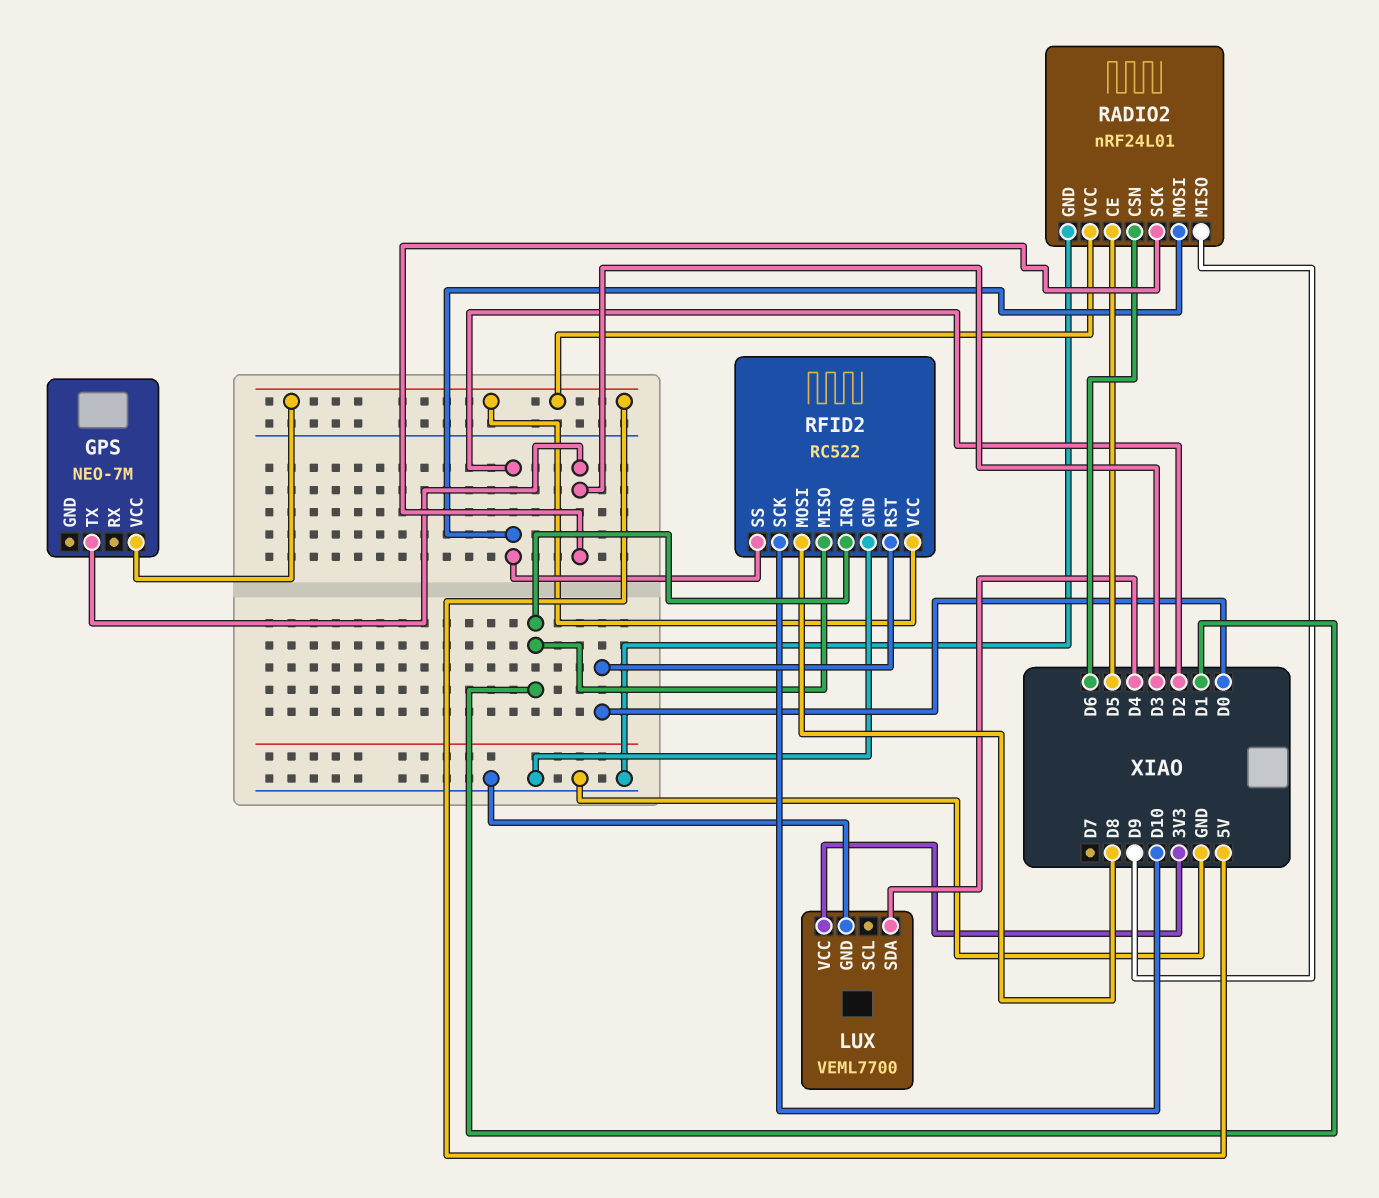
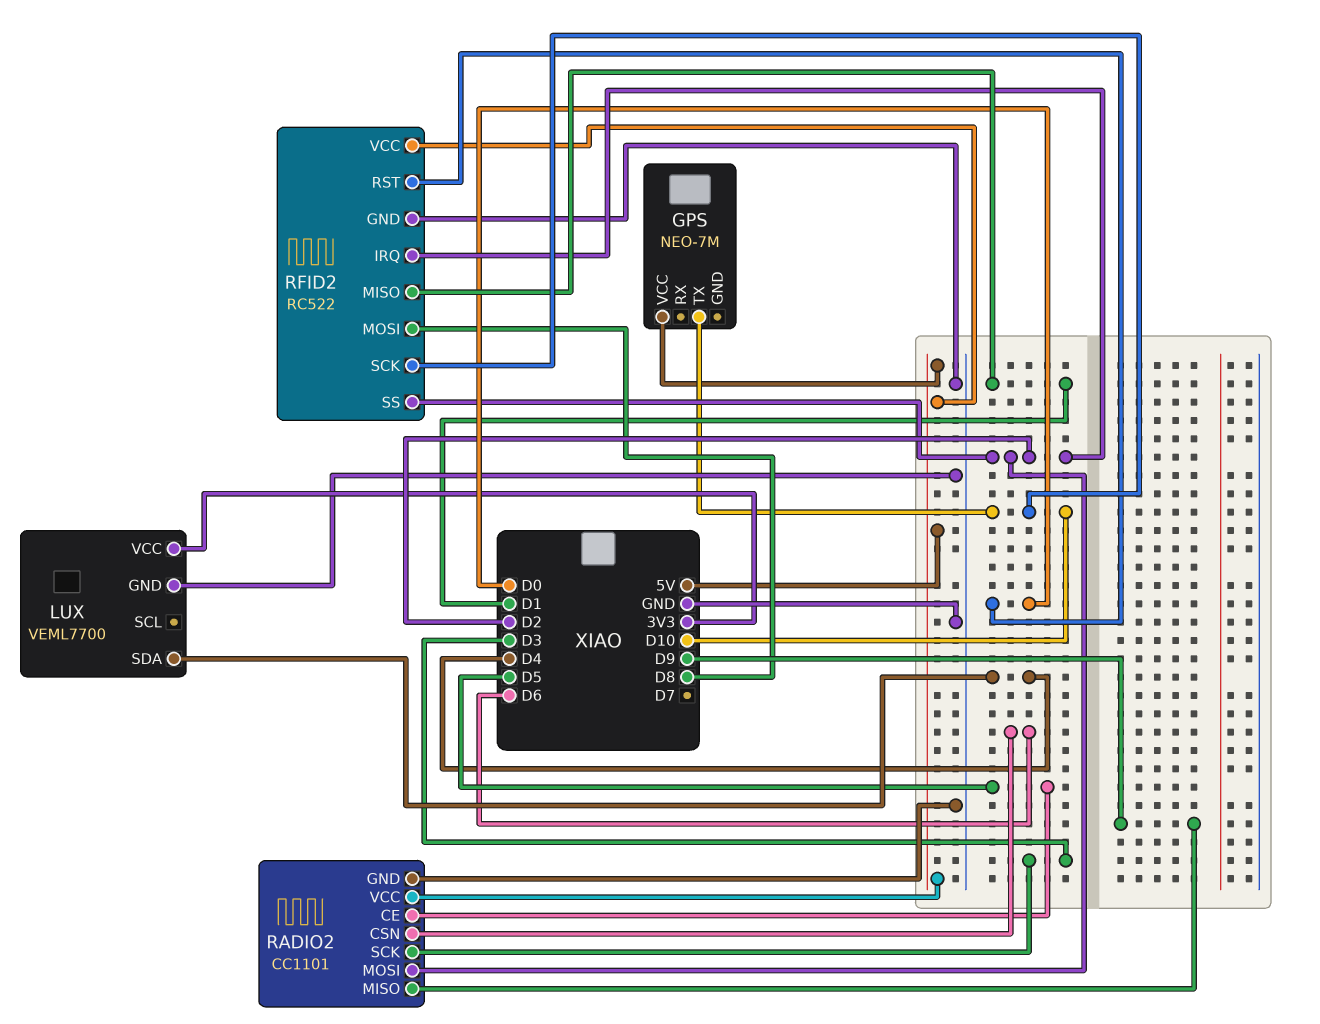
GPS pin TX: D3 -> D10
RADIO2: nRF24L01 -> CC1101
RFID2 pin IRQ: D1 -> D2

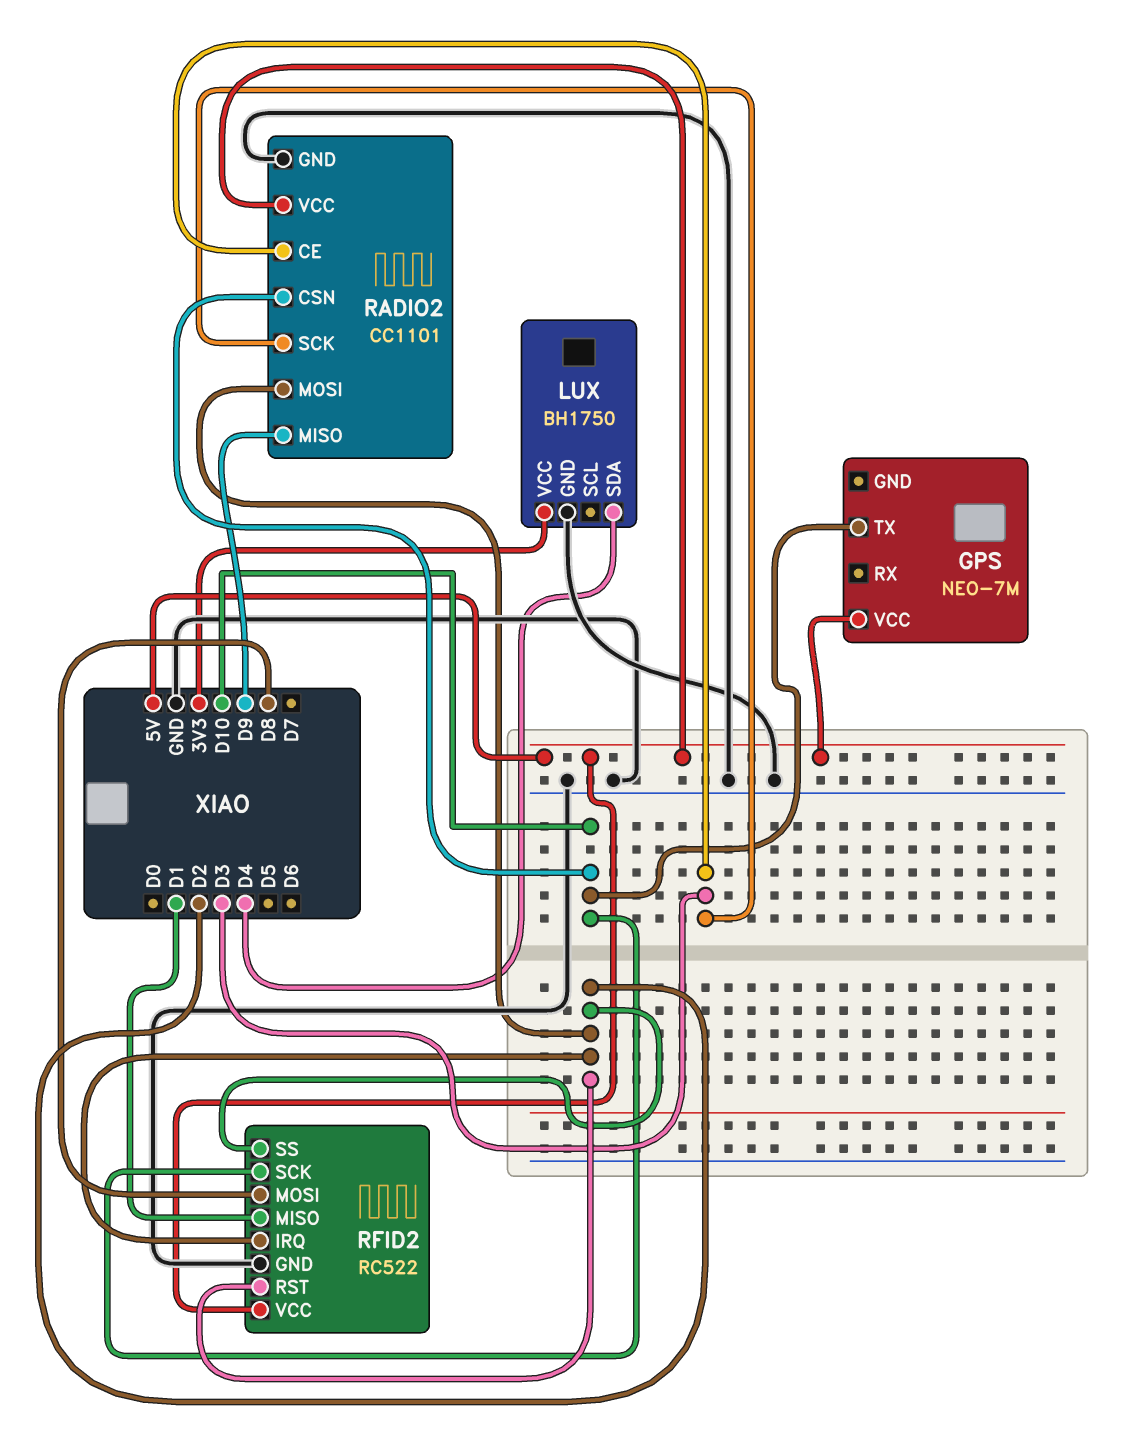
LUX: VEML7700 -> BH1750
RADIO2 pin CE: D5 -> D3
RADIO2 pin CSN: D6 -> D10
RFID2 pin RST: D0 -> D2

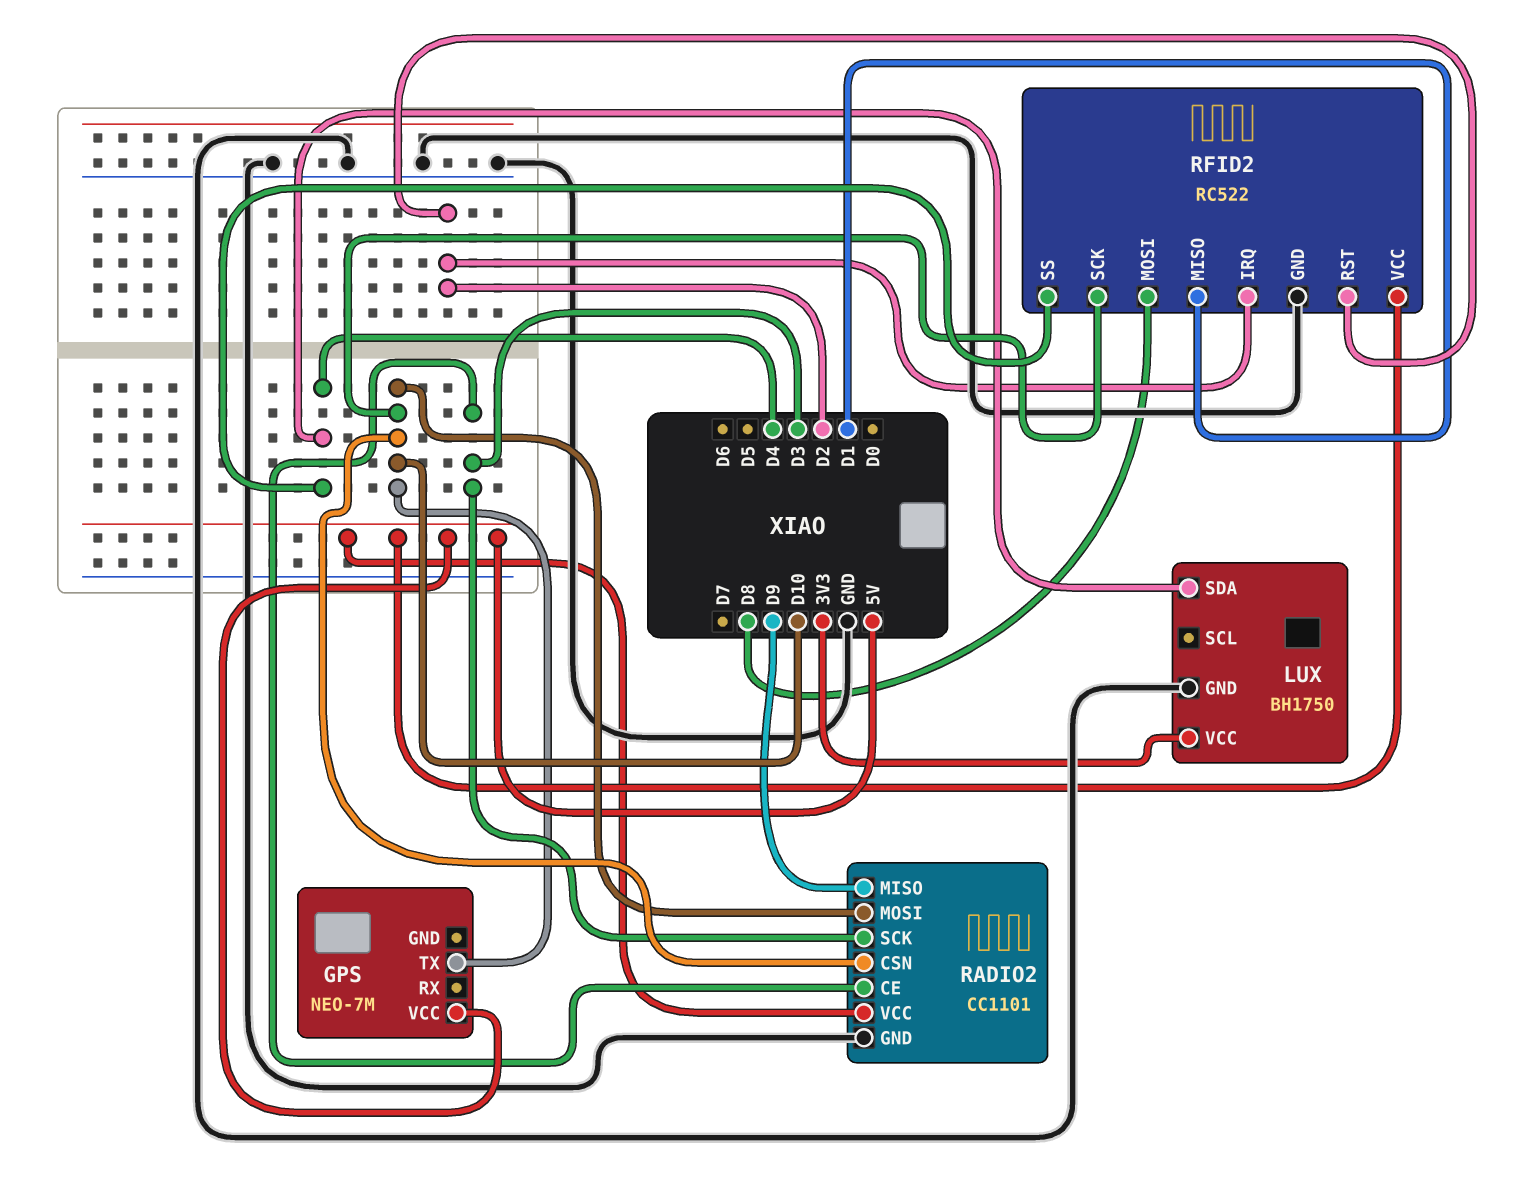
RADIO2 pin MOSI: D2 -> D10
RFID2 pin SS: D2 -> D4

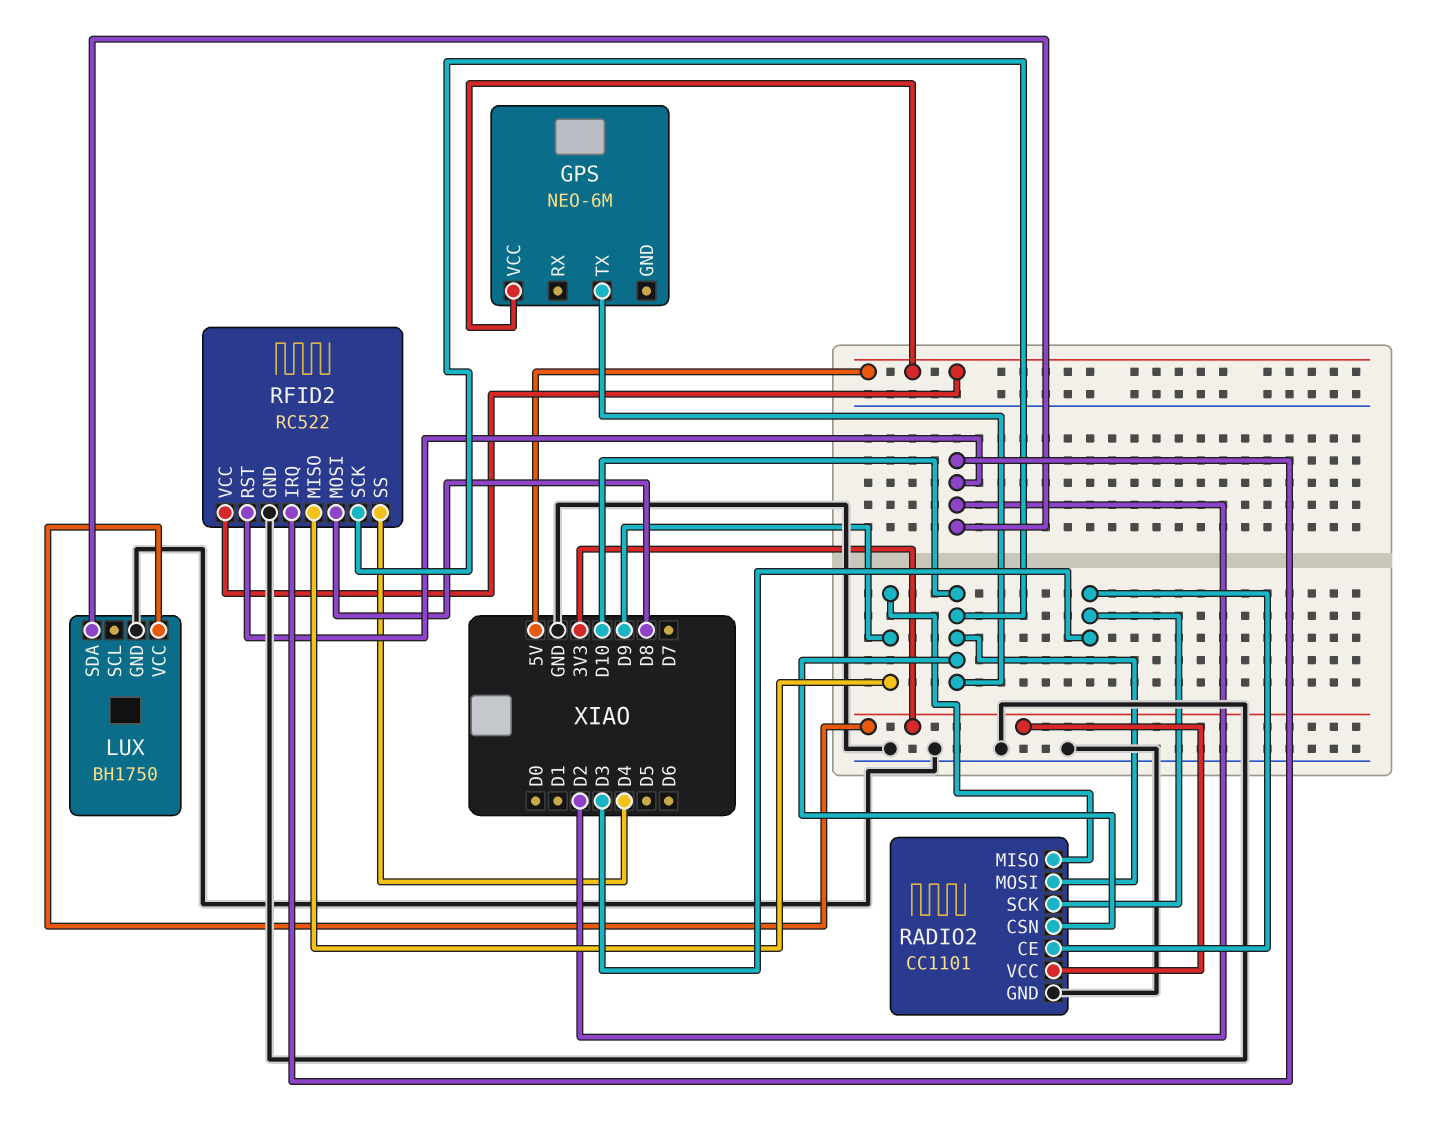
GPS: NEO-7M -> NEO-6M
LUX pin SDA: D4 -> D2
RADIO2 pin VCC: 5V -> 3V3
RFID2 pin MISO: D1 -> D9

